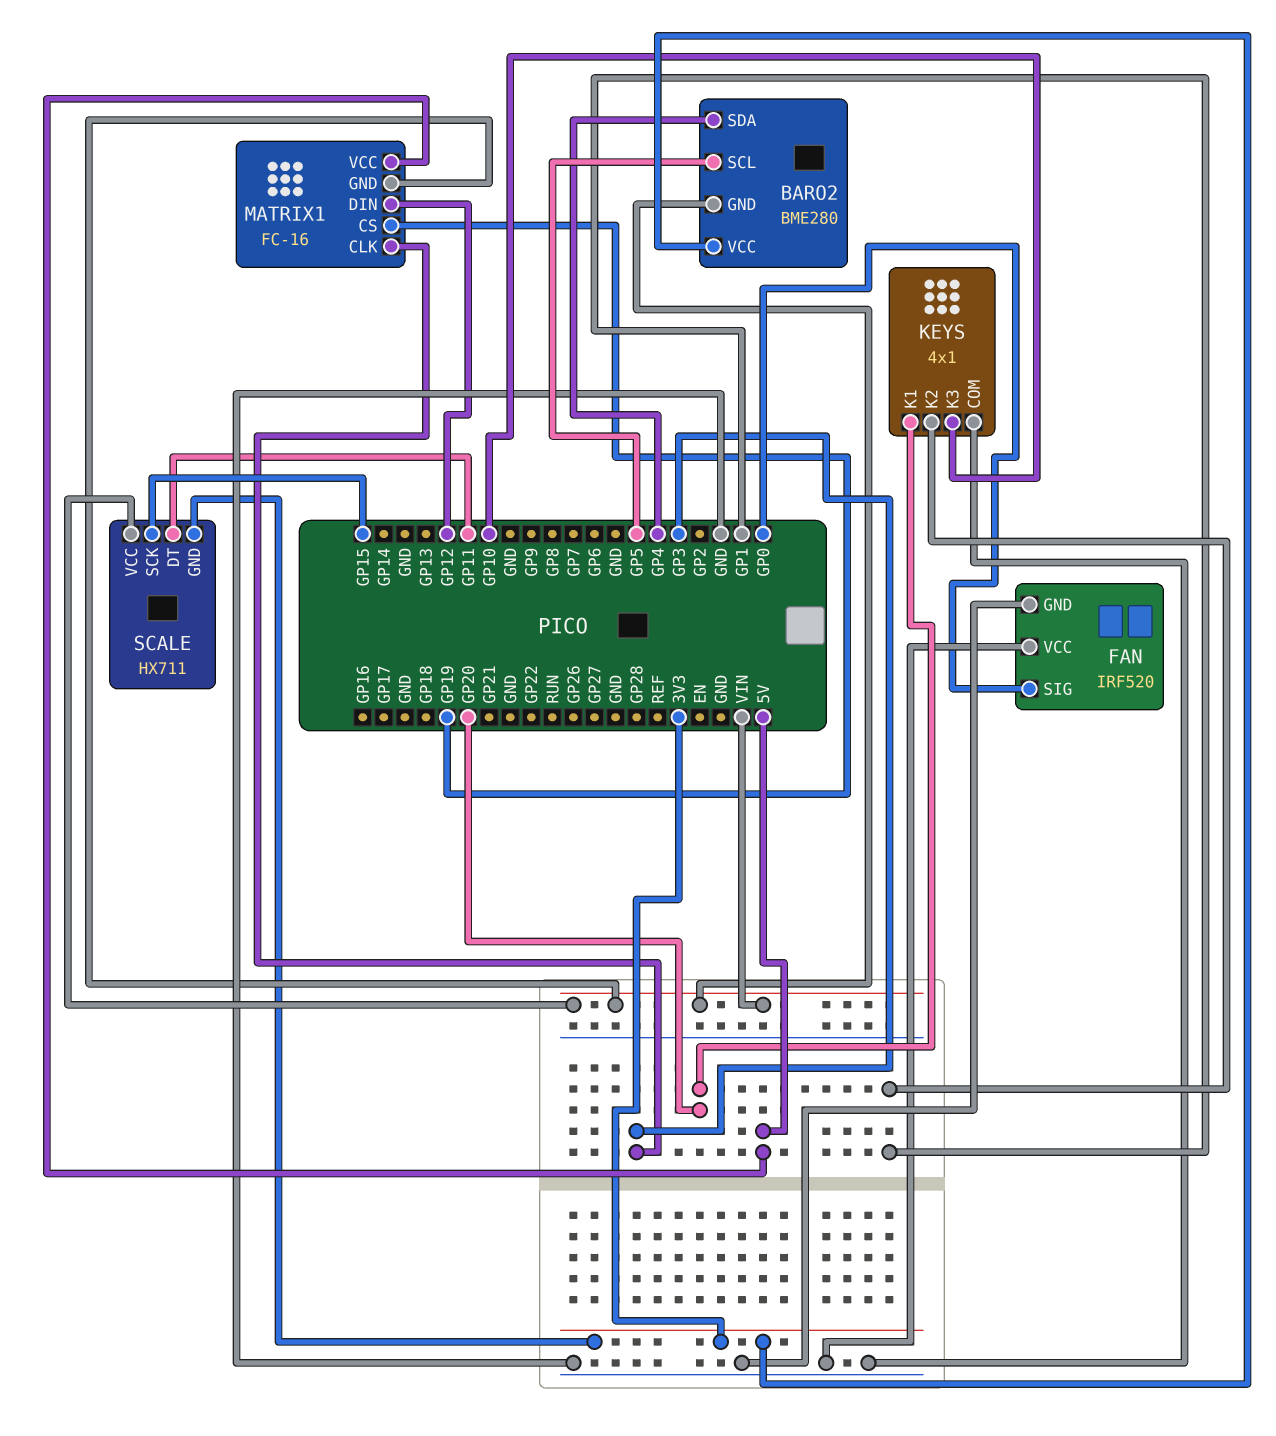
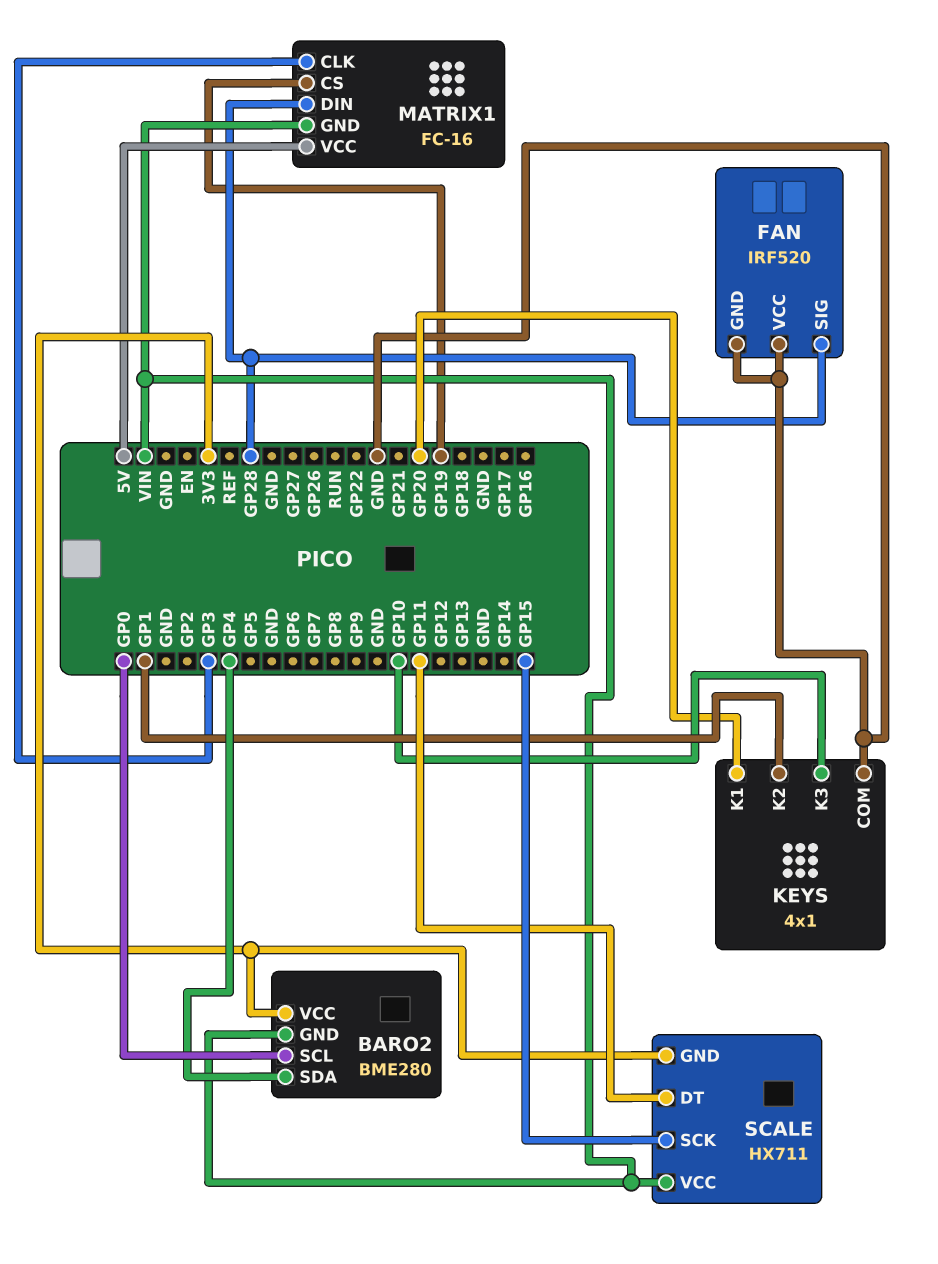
BARO2 pin SCL: GP5 -> GP0
FAN pin SIG: GP0 -> GP28
MATRIX1 pin DIN: GP12 -> GP28

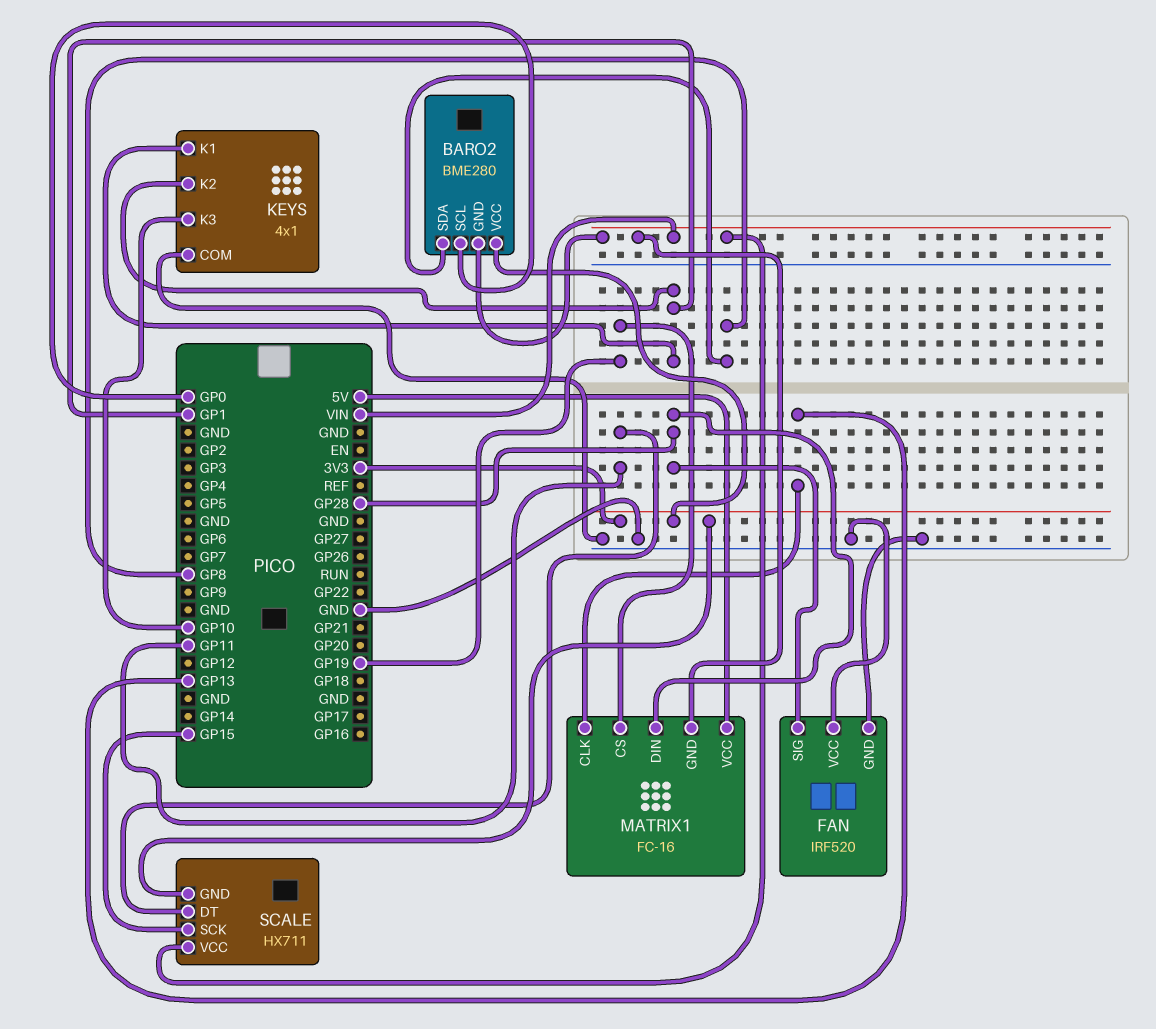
BARO2 pin SDA: GP4 -> GP8
KEYS pin K1: GP20 -> GP1
MATRIX1 pin CLK: GP3 -> GP13

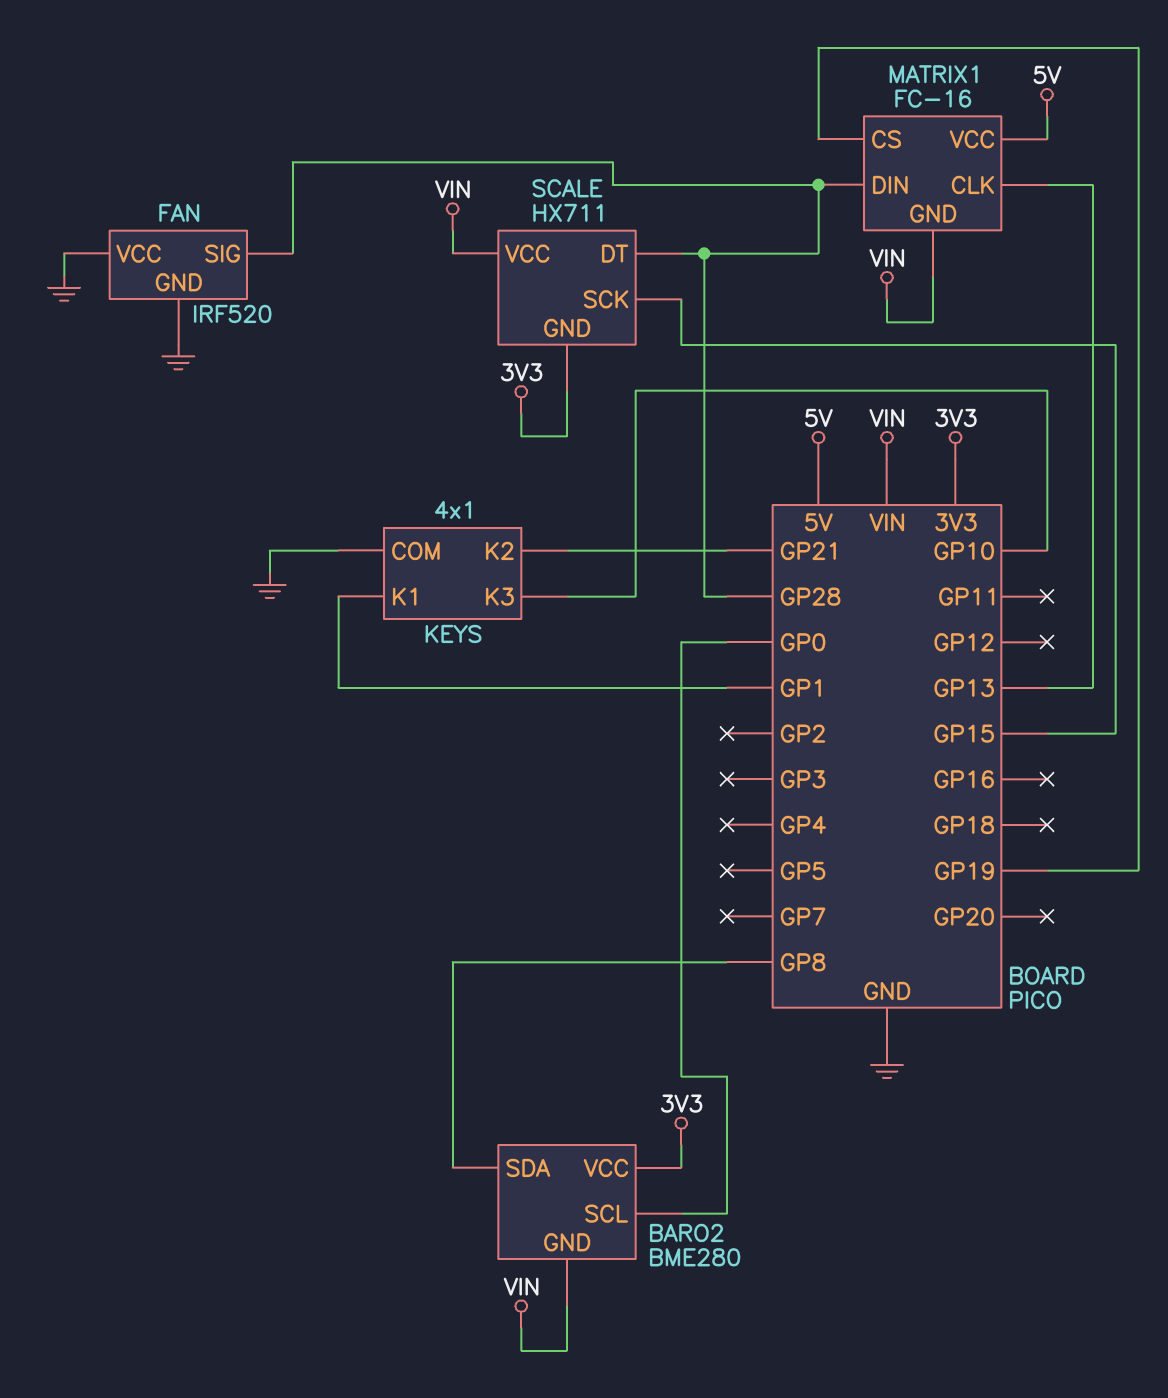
KEYS pin K2: GP1 -> GP21
SCALE pin DT: GP11 -> GP28

